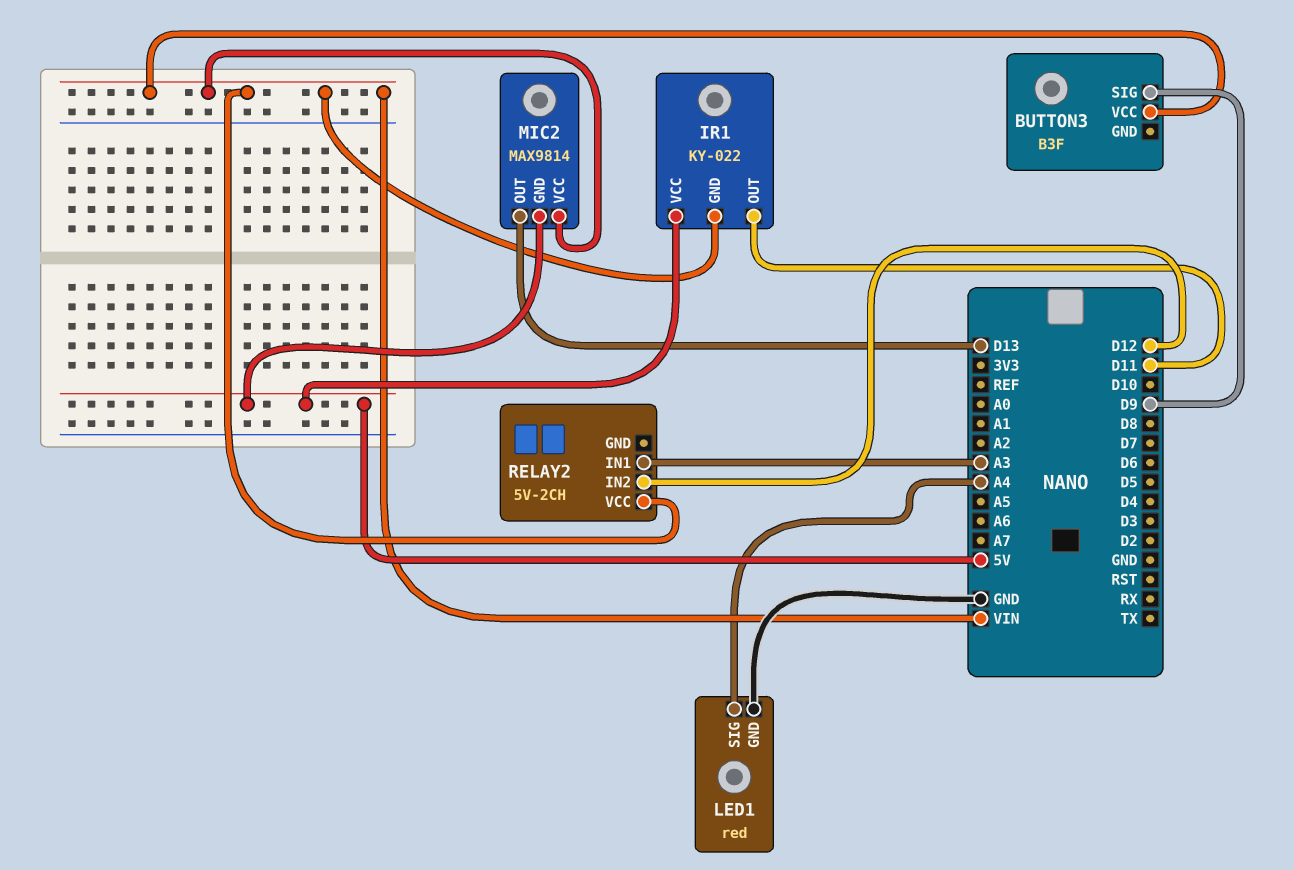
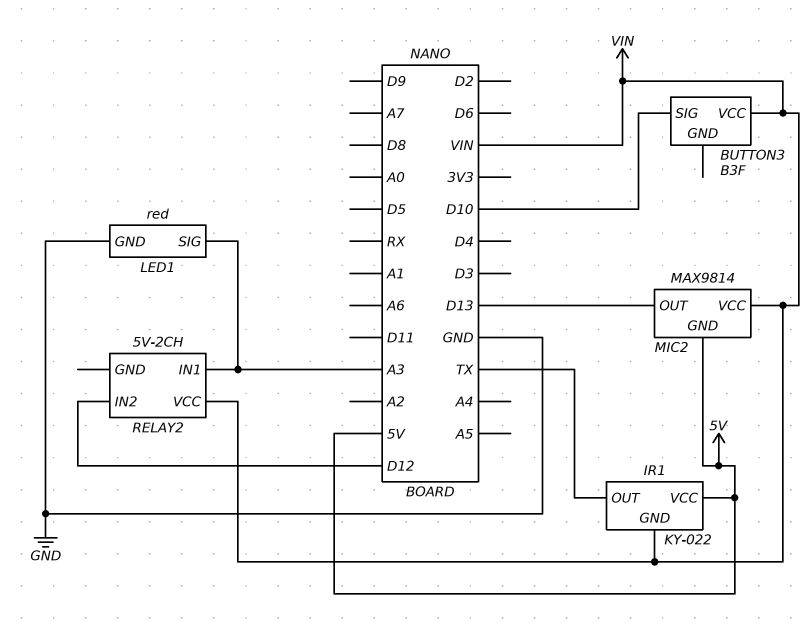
BUTTON3 pin SIG: D9 -> D10
IR1 pin OUT: D11 -> TX
LED1 pin SIG: A4 -> A3

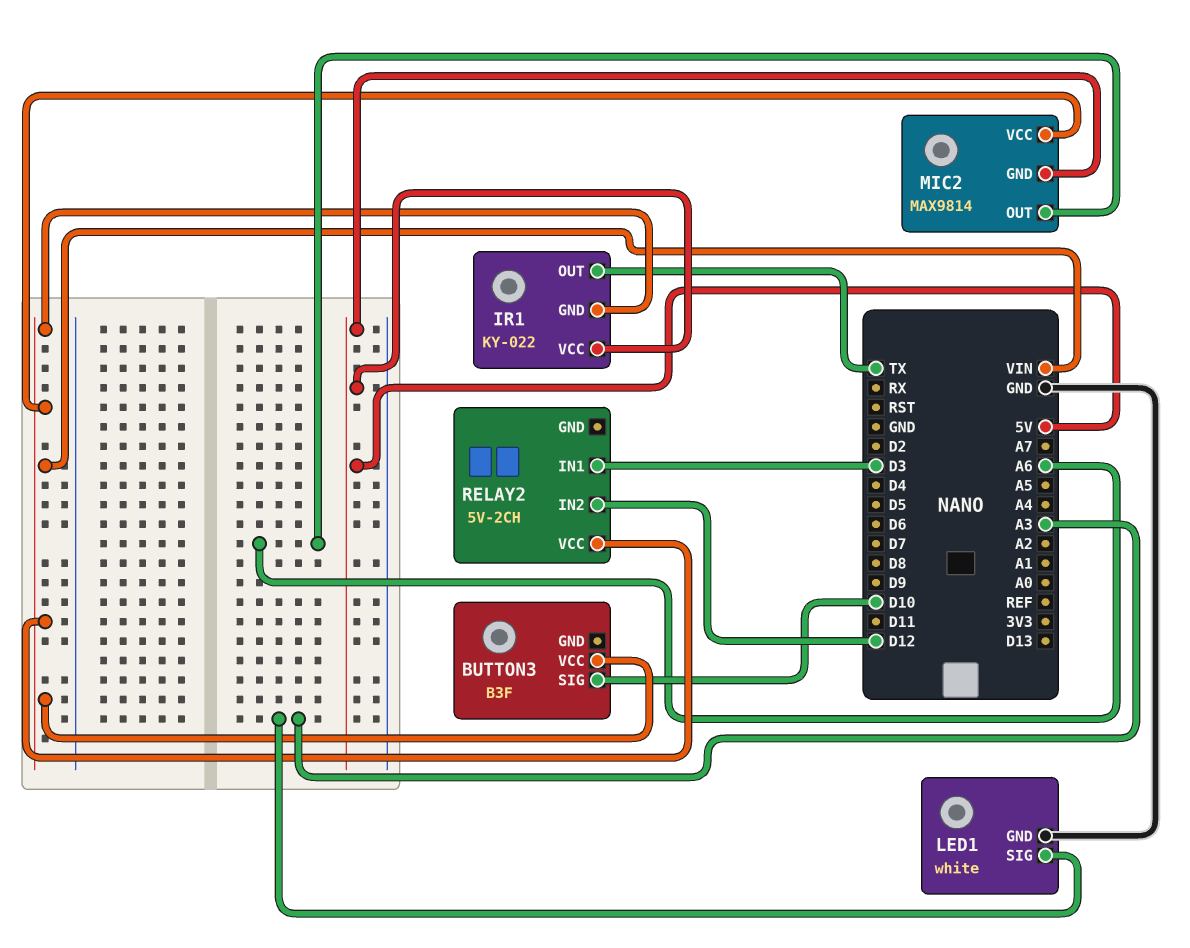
LED1: red -> white
MIC2 pin OUT: D13 -> A6
RELAY2 pin IN1: A3 -> D3

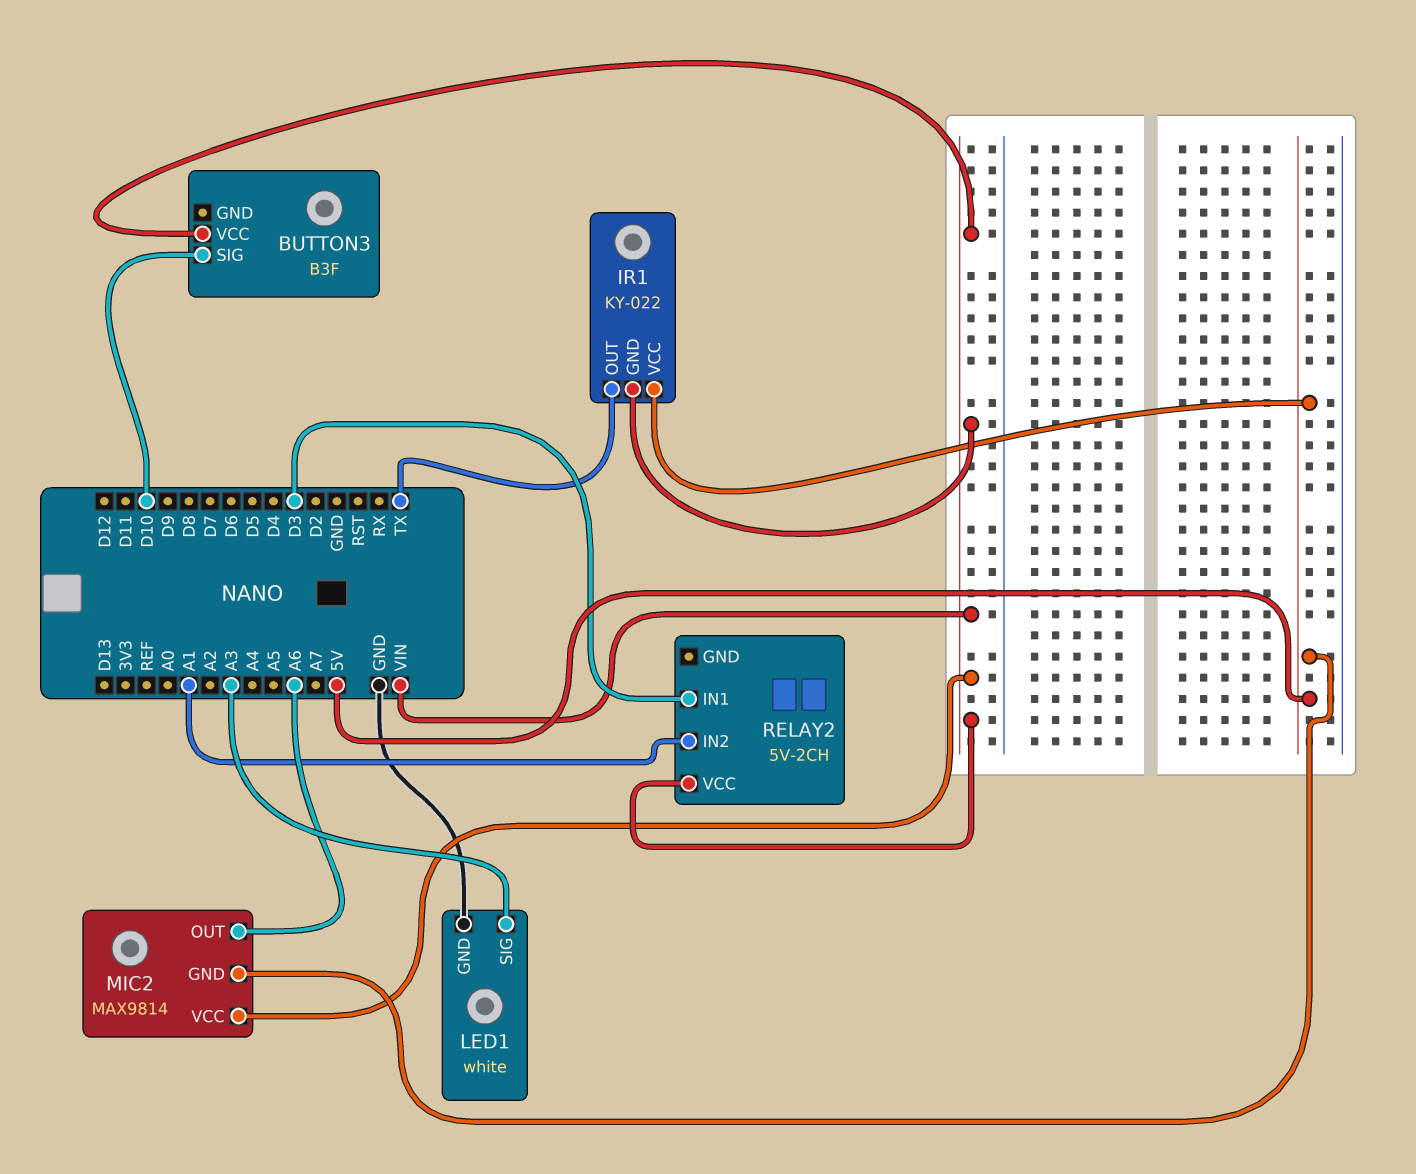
RELAY2 pin IN2: D12 -> A1

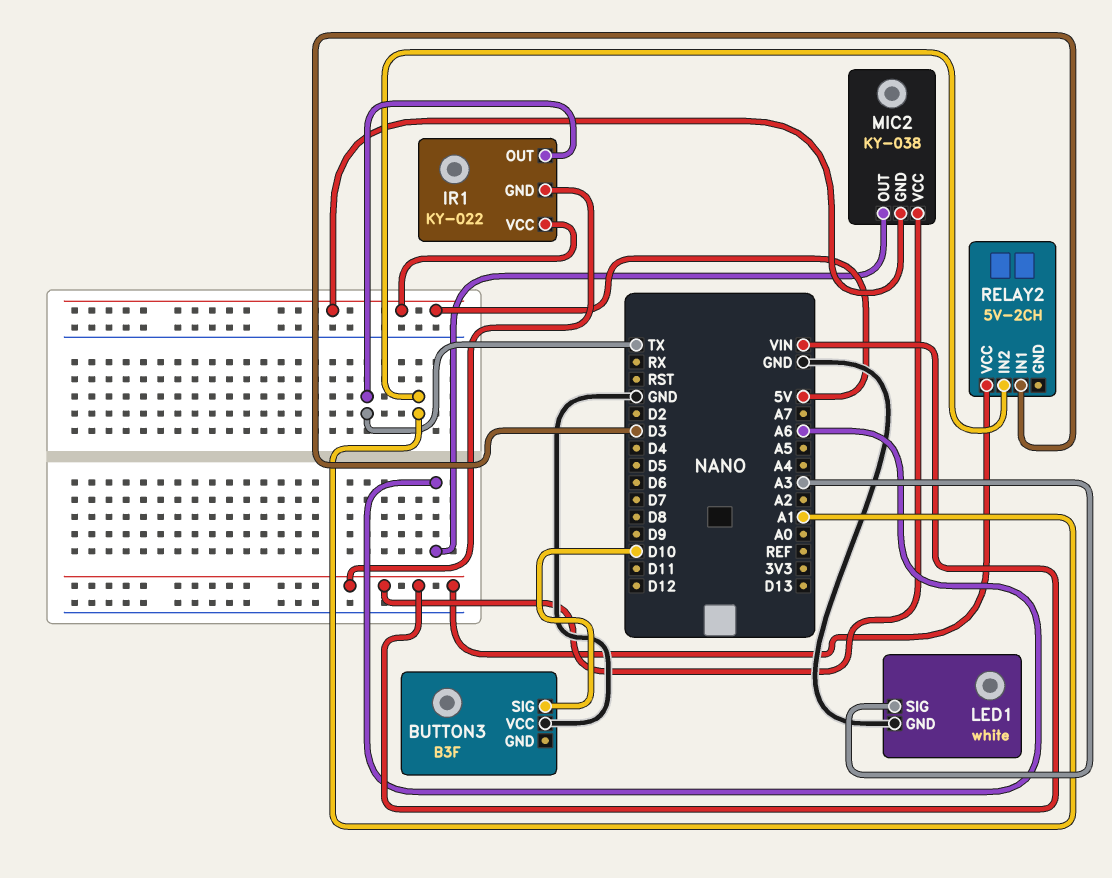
BUTTON3 pin VCC: VIN -> GND
MIC2: MAX9814 -> KY-038

